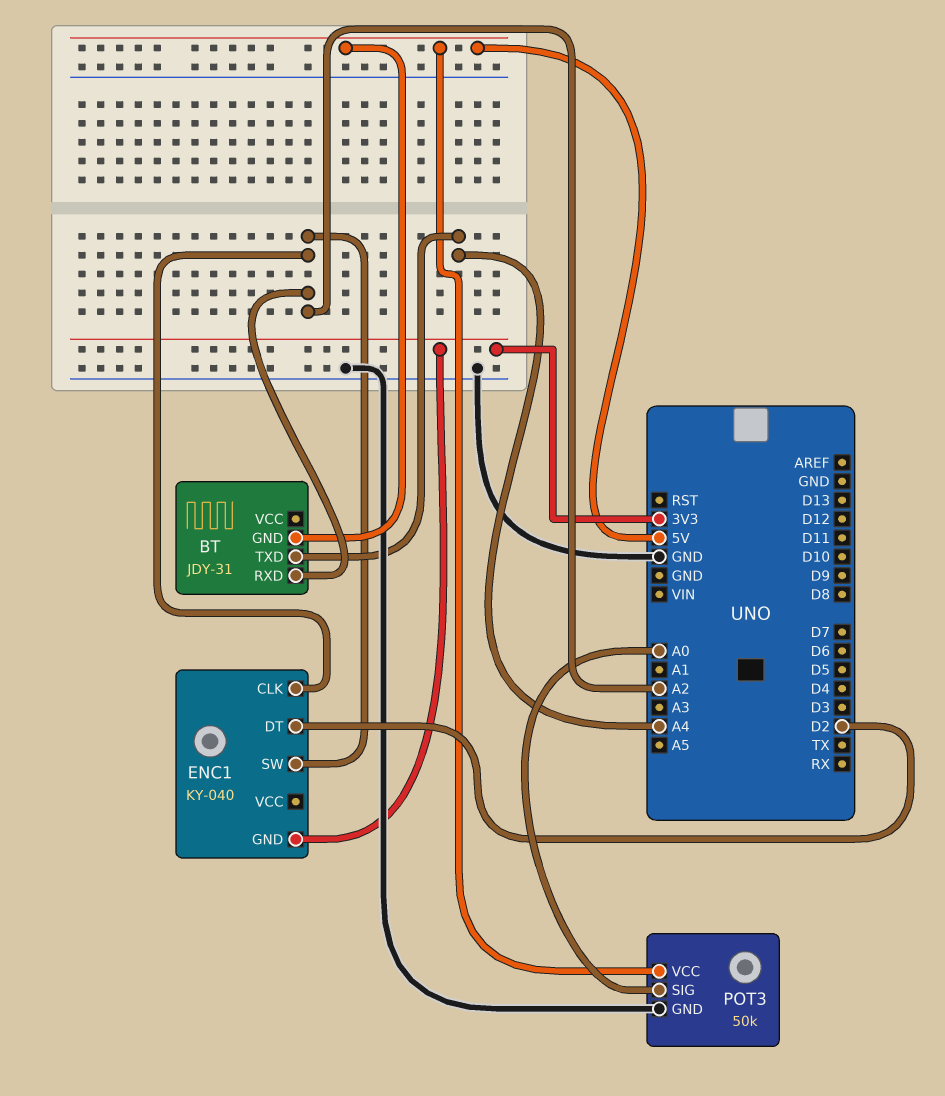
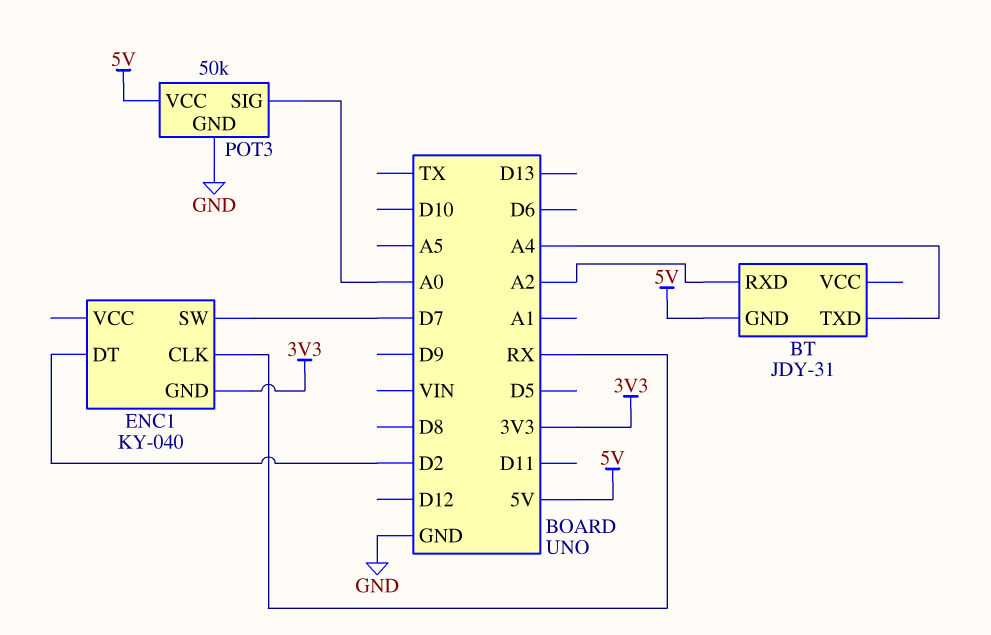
ENC1 pin CLK: A2 -> RX
ENC1 pin SW: A2 -> D7

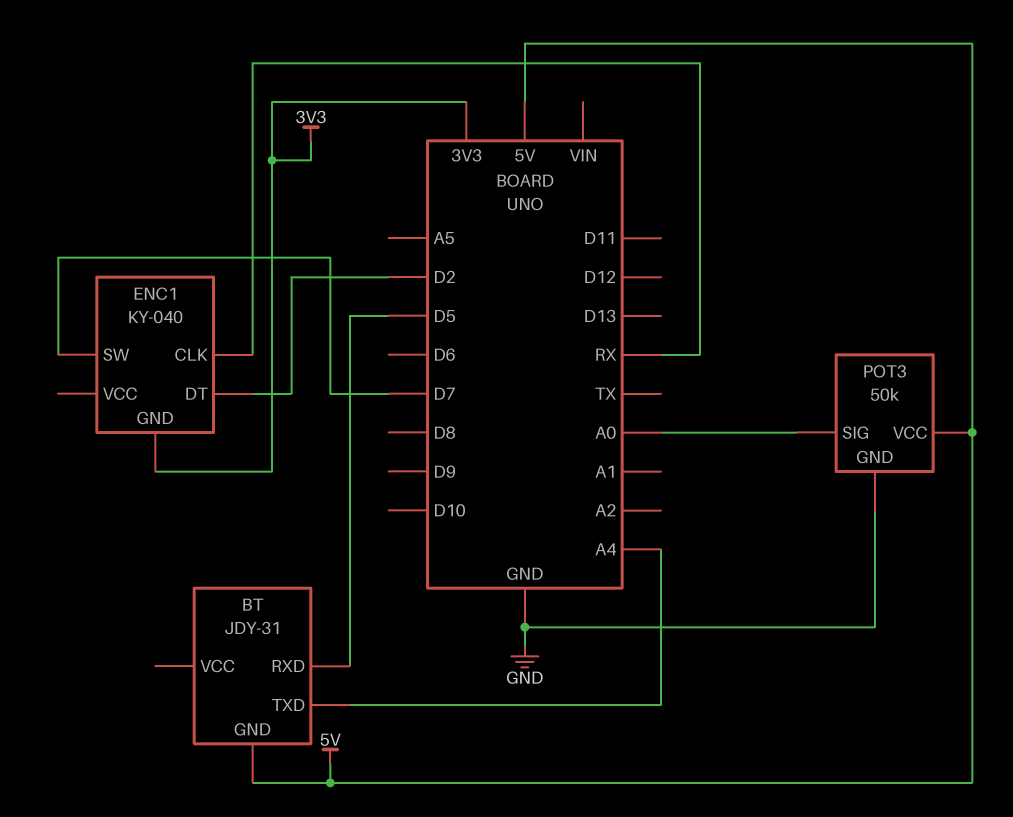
BT pin RXD: A2 -> D5

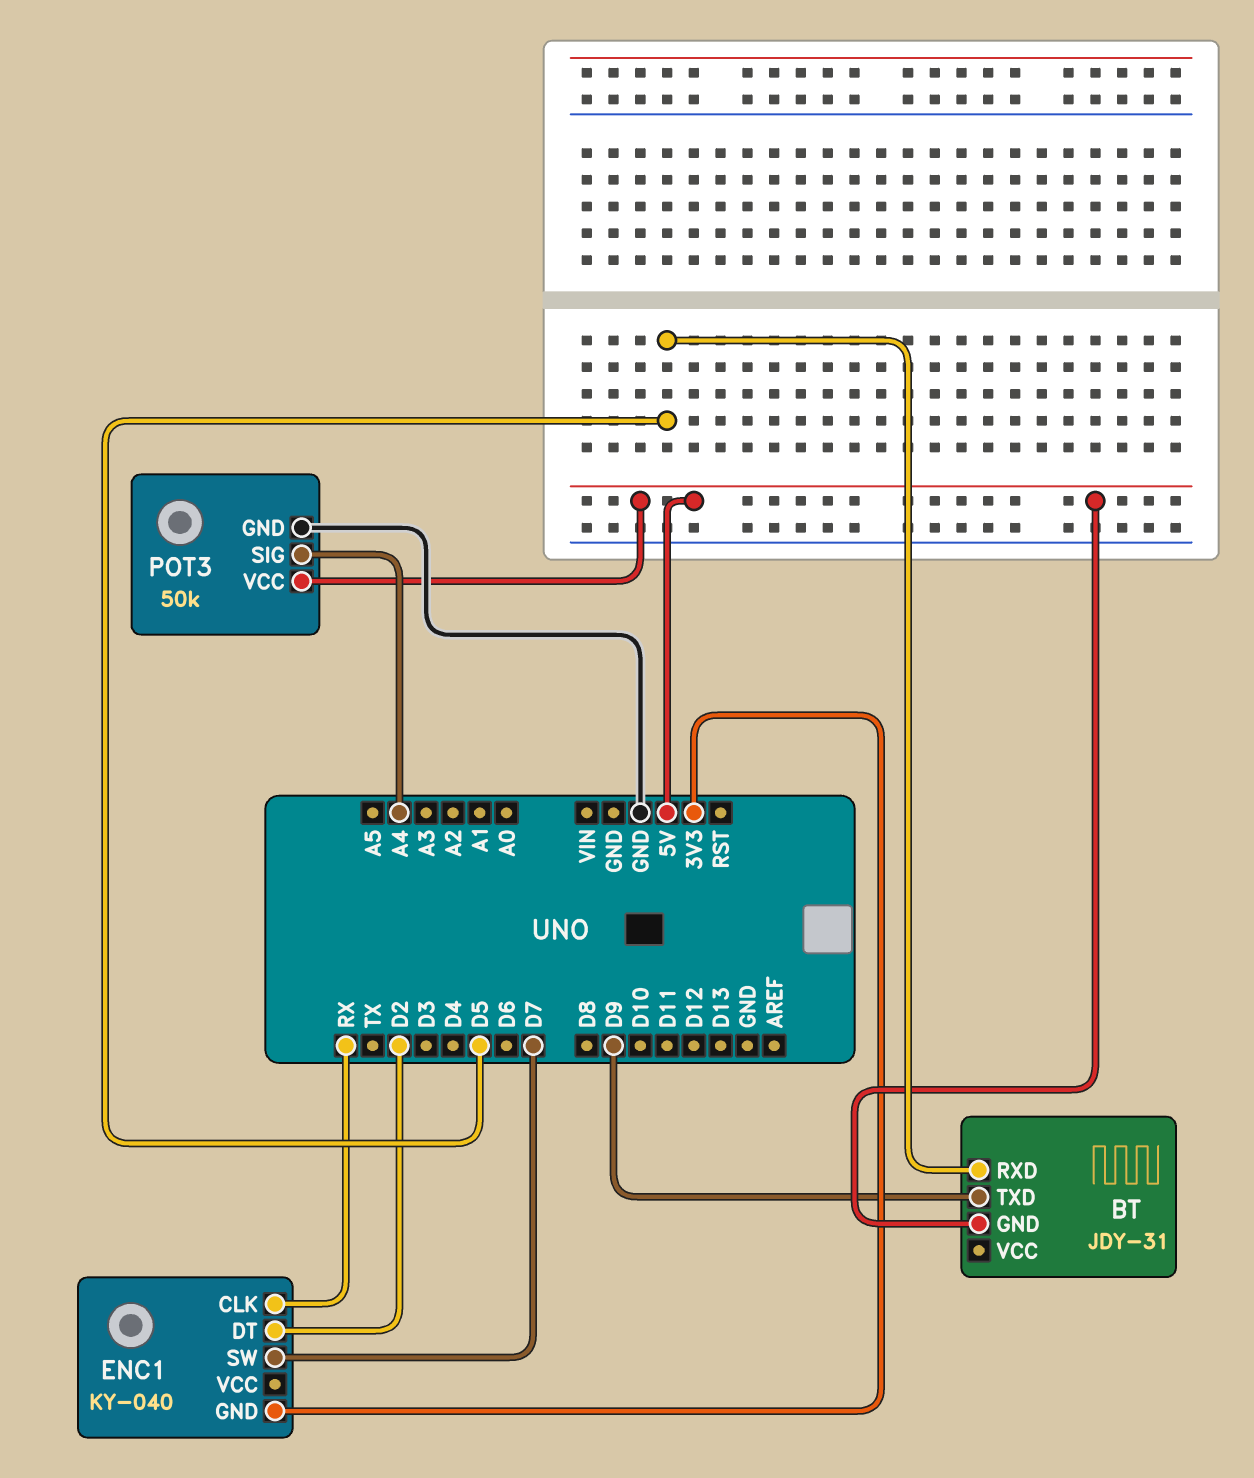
BT pin TXD: A4 -> D9
POT3 pin SIG: A0 -> A4

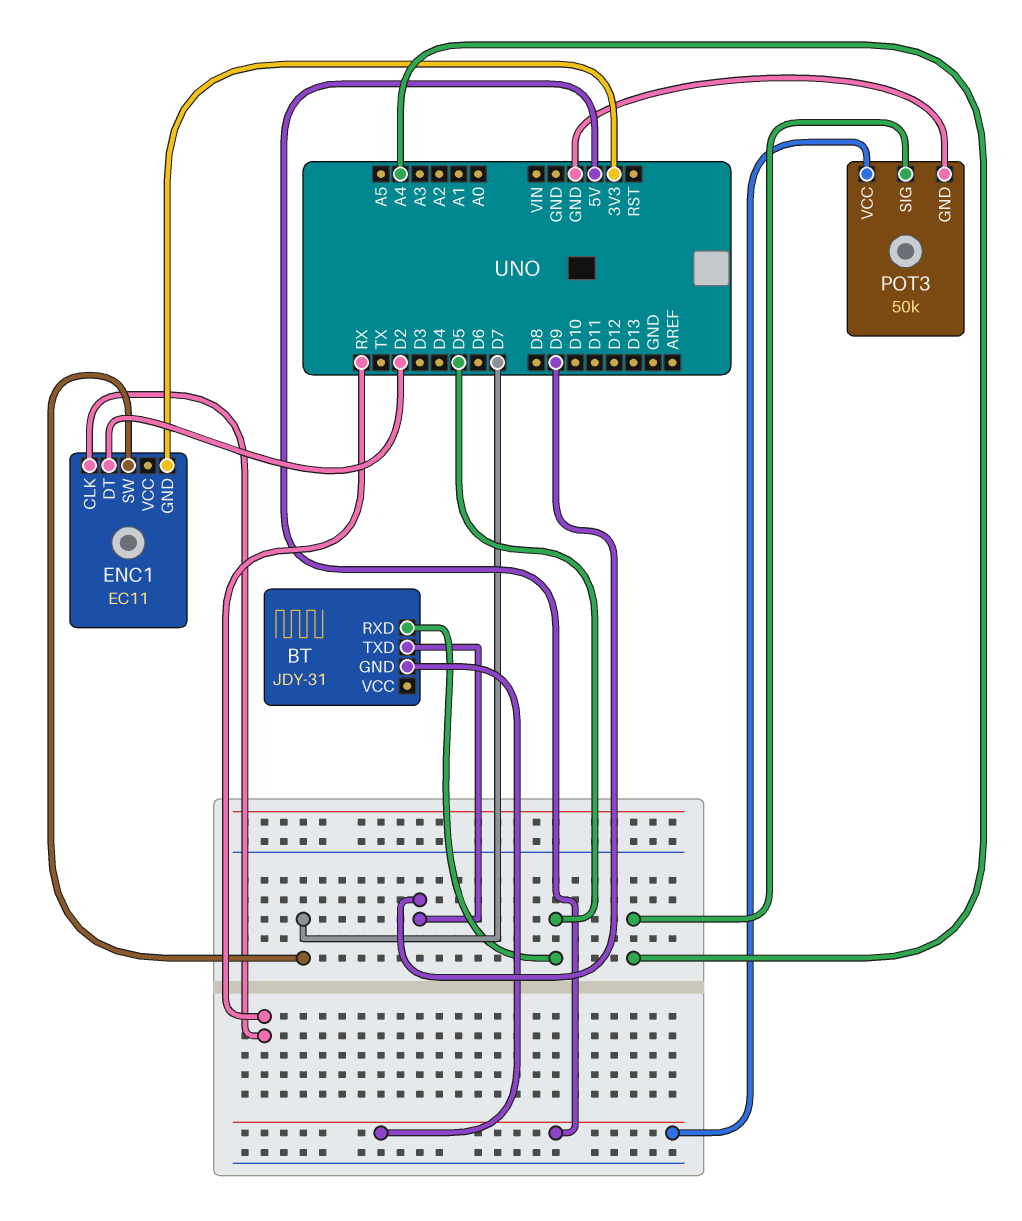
ENC1: KY-040 -> EC11

